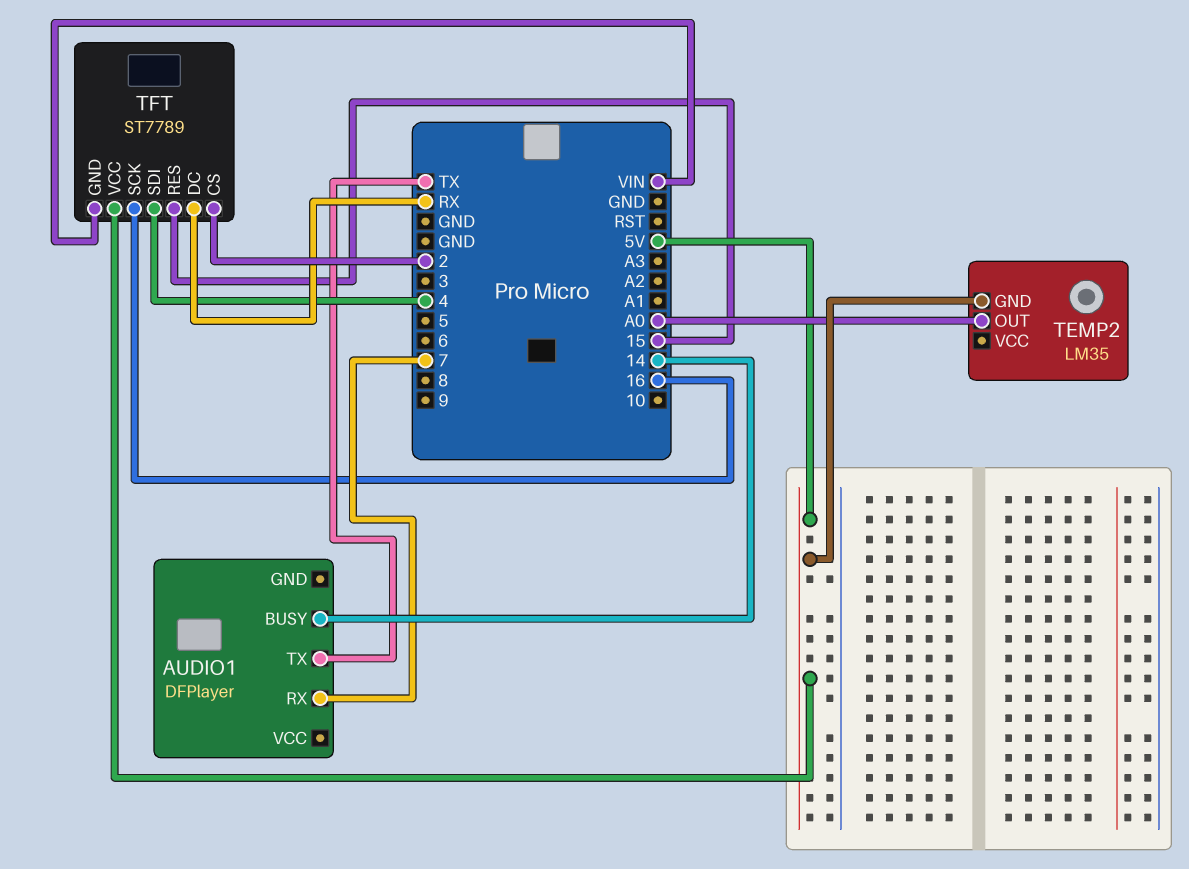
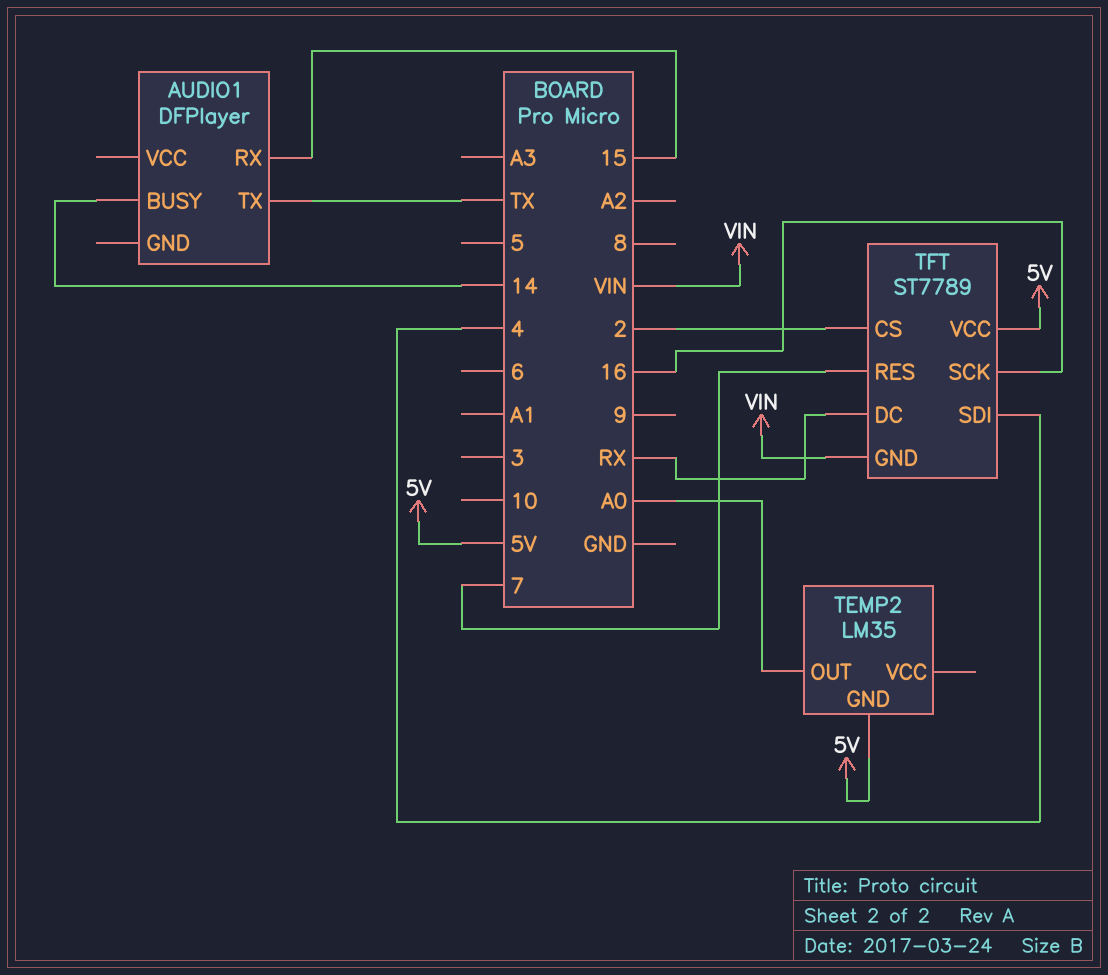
AUDIO1 pin RX: 7 -> 15
TFT pin RES: 15 -> 7

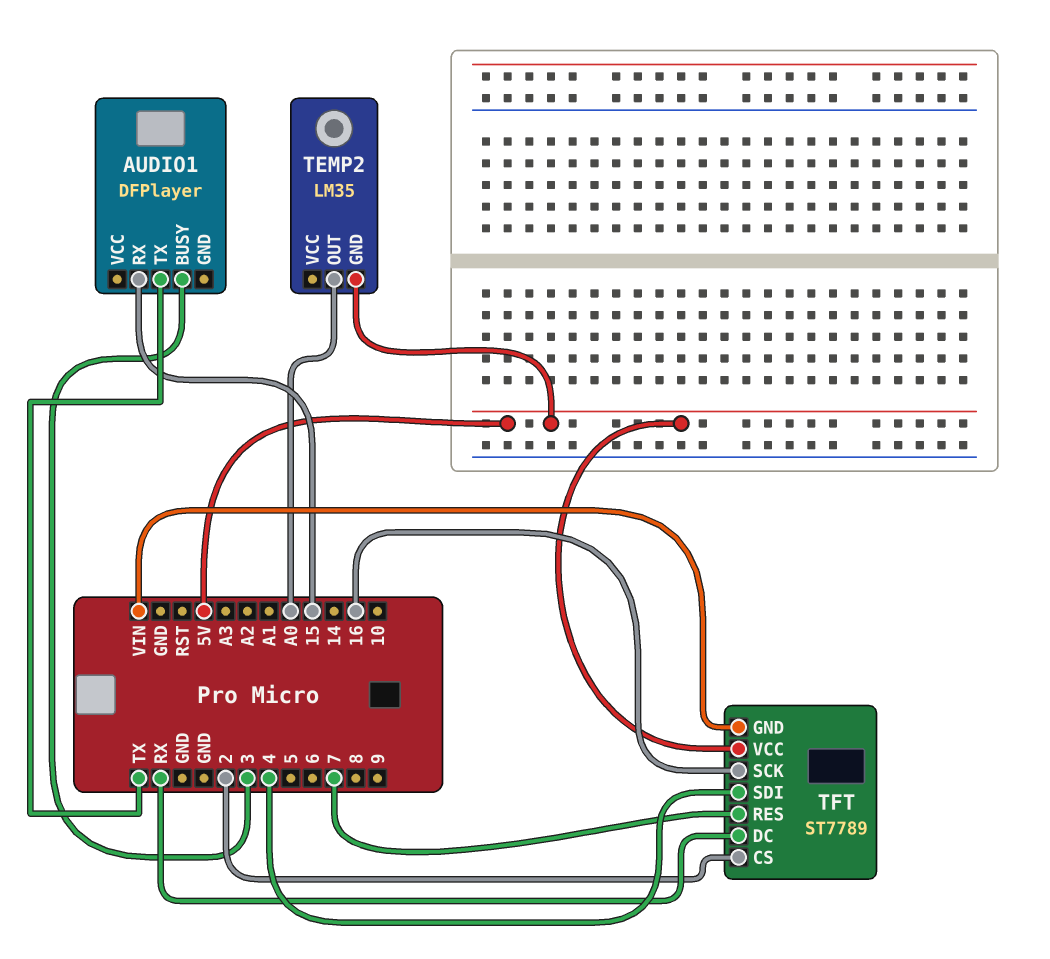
AUDIO1 pin BUSY: 14 -> 3

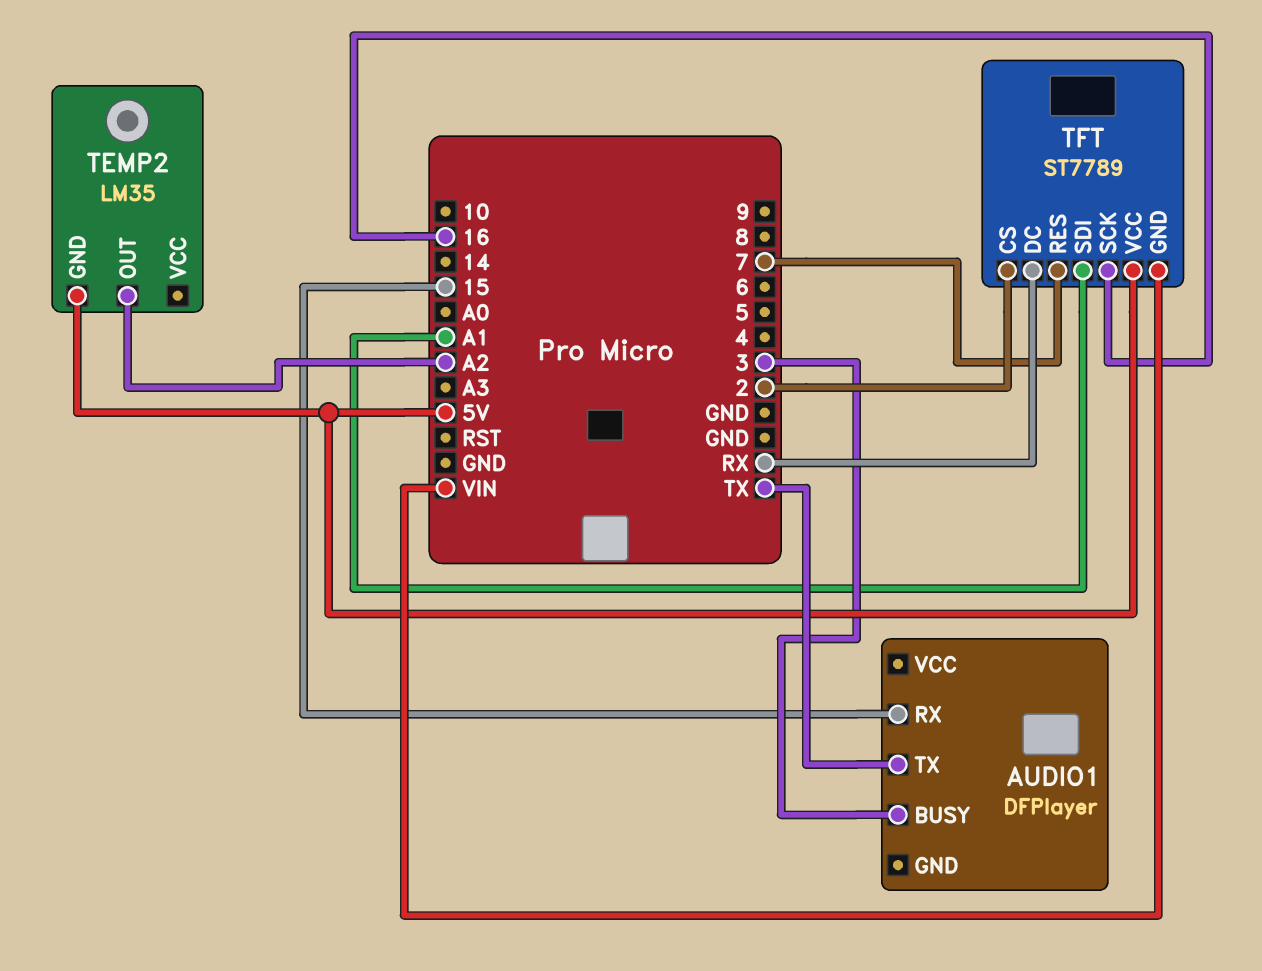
TEMP2 pin OUT: A0 -> A2
TFT pin SDI: 4 -> A1

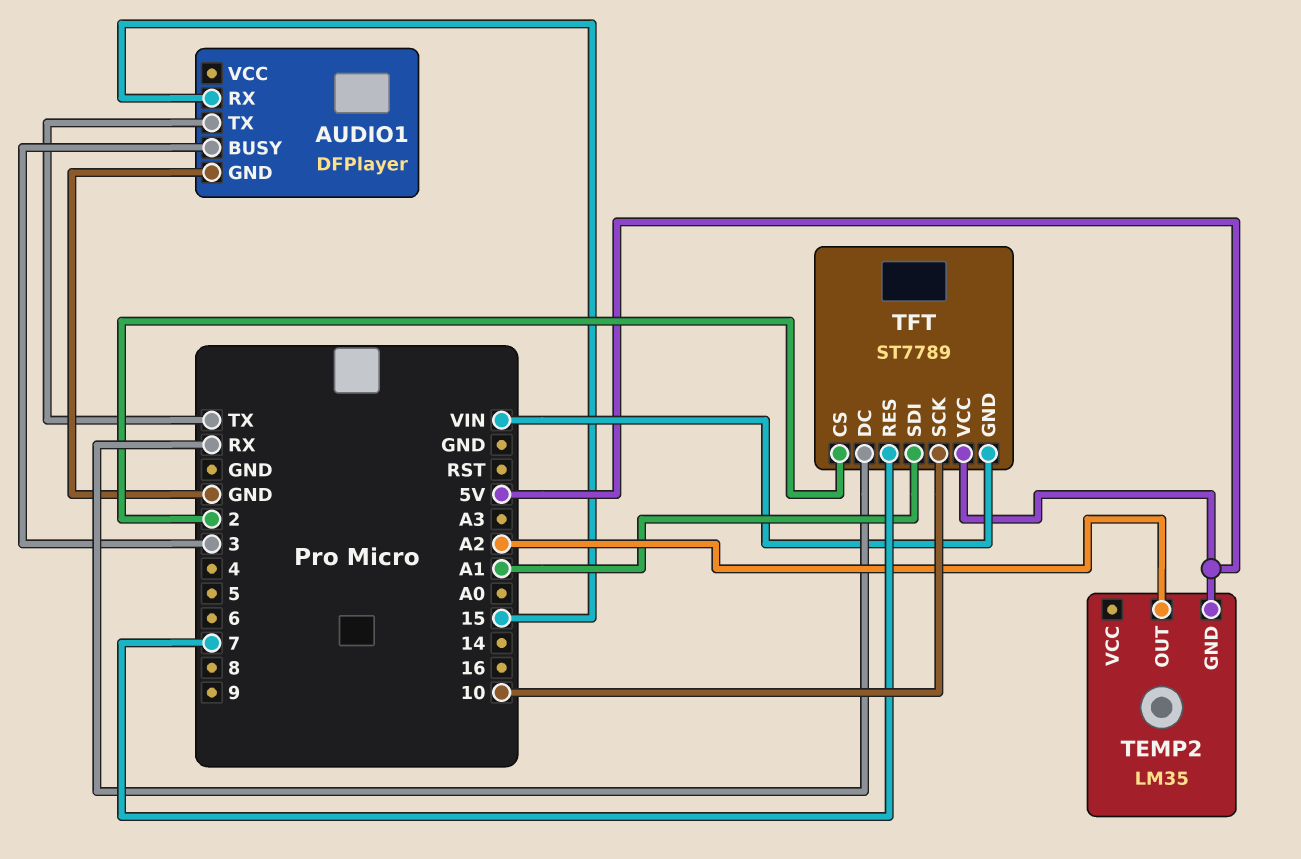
AUDIO1 pin GND: none -> GND
TFT pin SCK: 16 -> 10

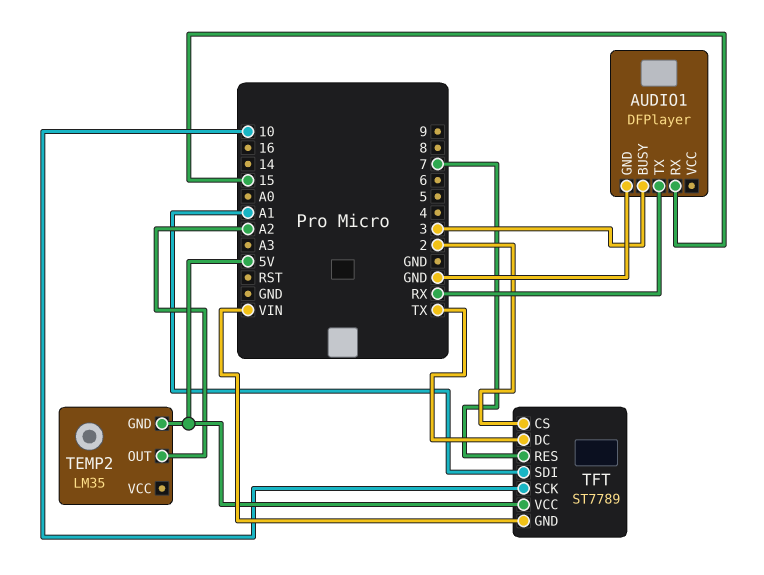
AUDIO1 pin TX: TX -> RX
TFT pin DC: RX -> TX

